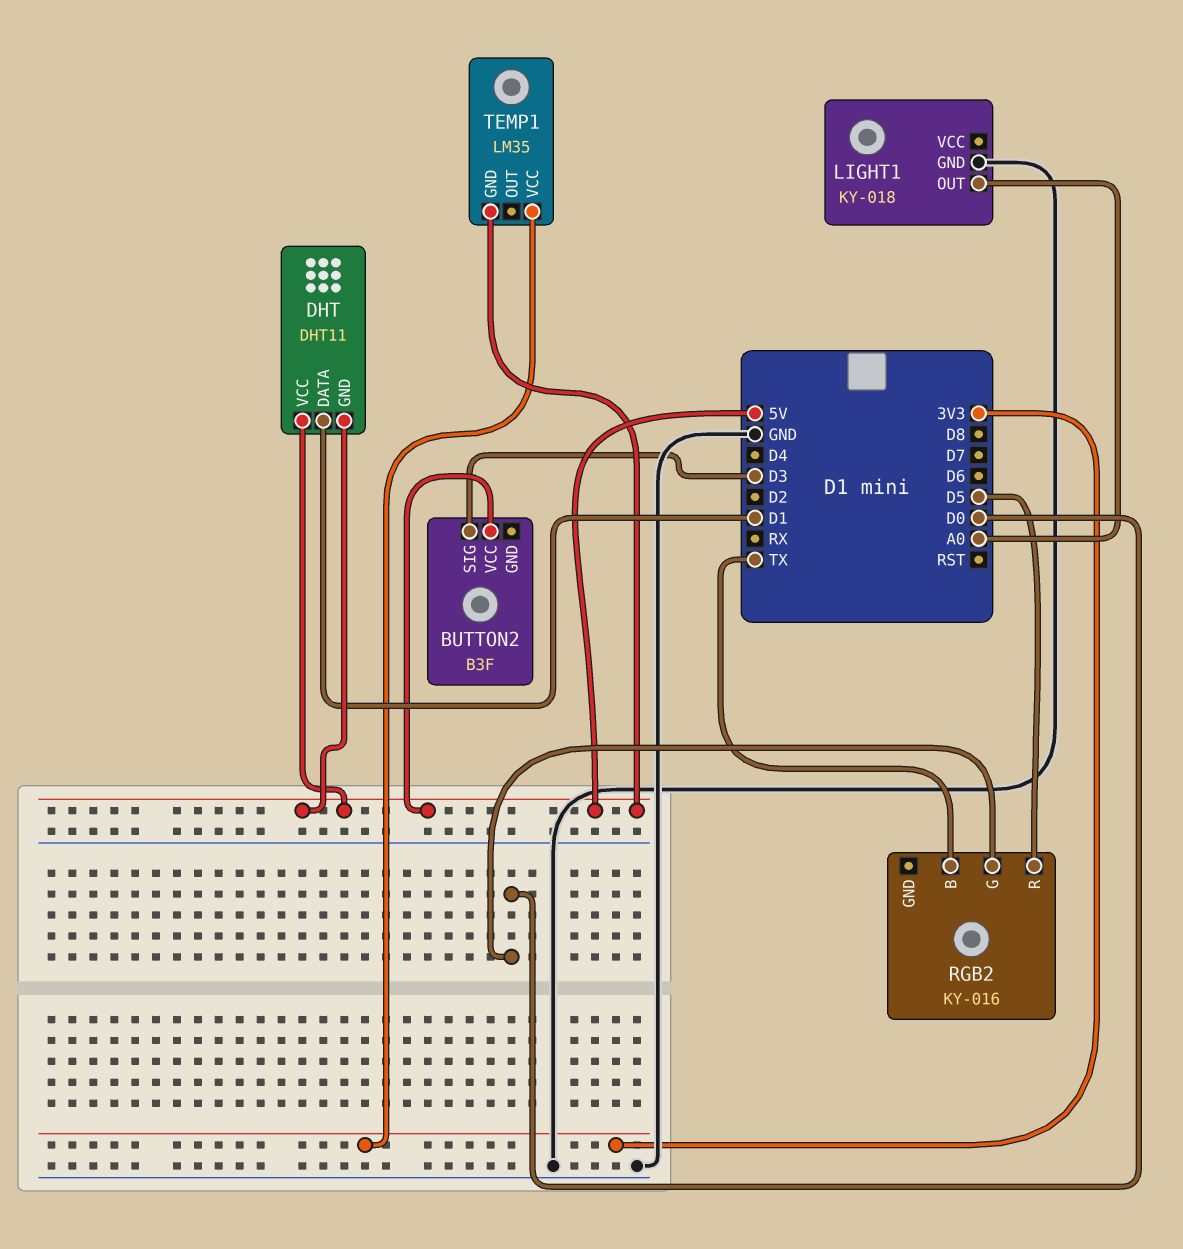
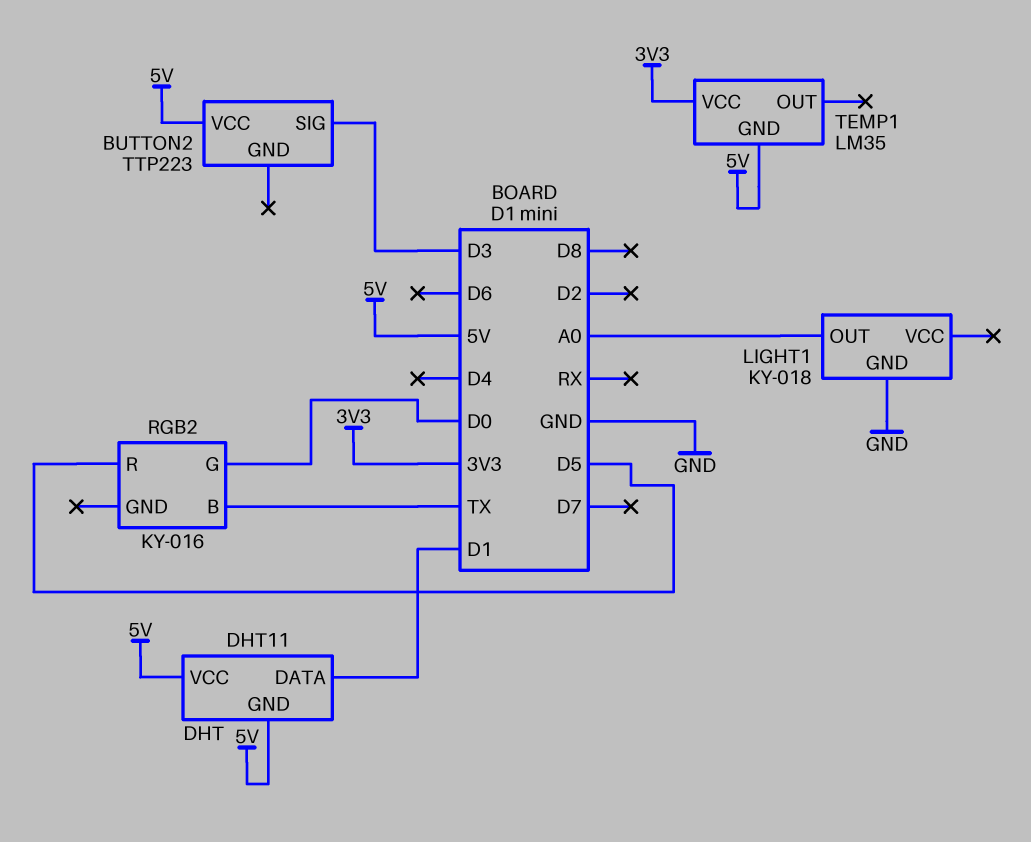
BUTTON2: B3F -> TTP223

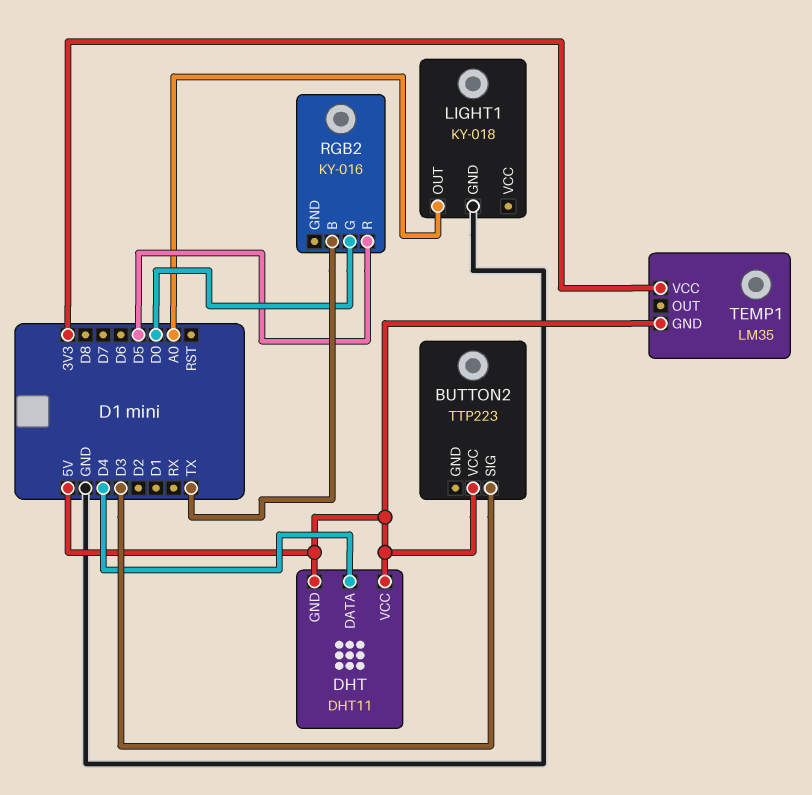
DHT pin DATA: D1 -> D4

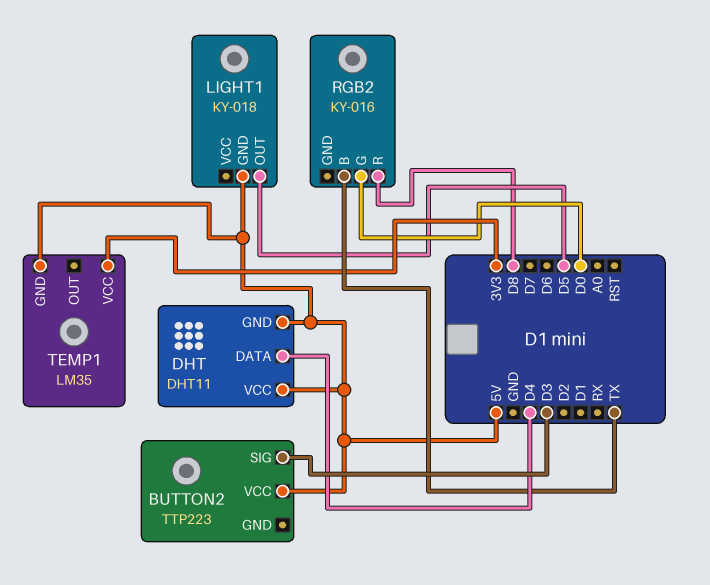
LIGHT1 pin GND: GND -> 5V
LIGHT1 pin OUT: A0 -> D5
RGB2 pin R: D5 -> D8

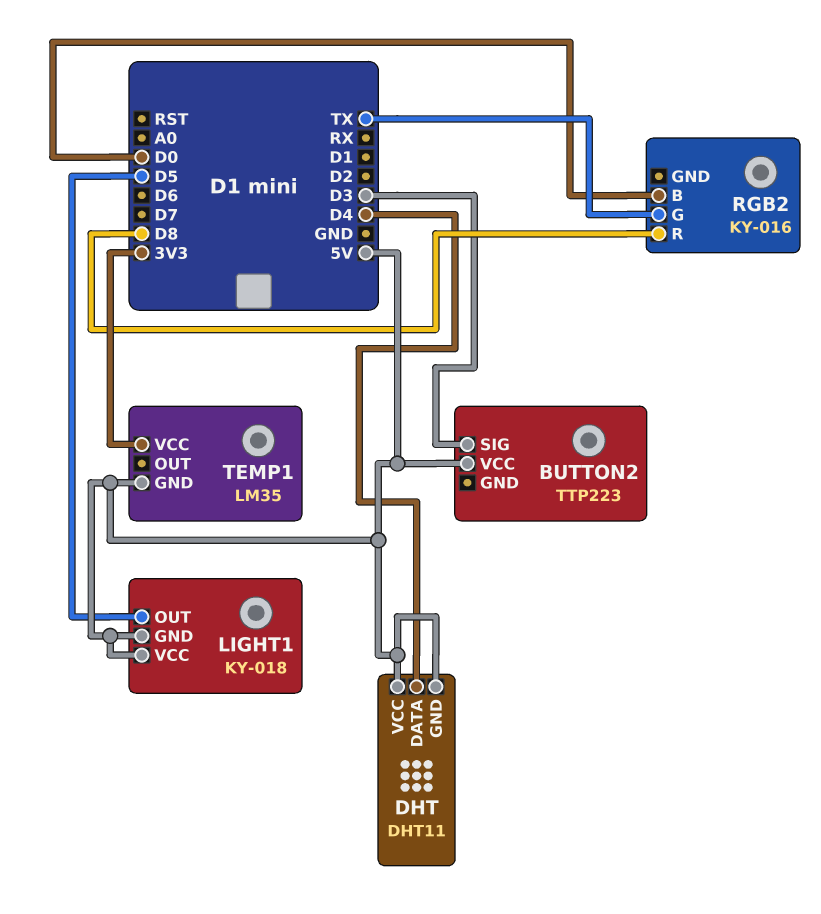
LIGHT1 pin VCC: none -> 5V
RGB2 pin B: TX -> D0
RGB2 pin G: D0 -> TX

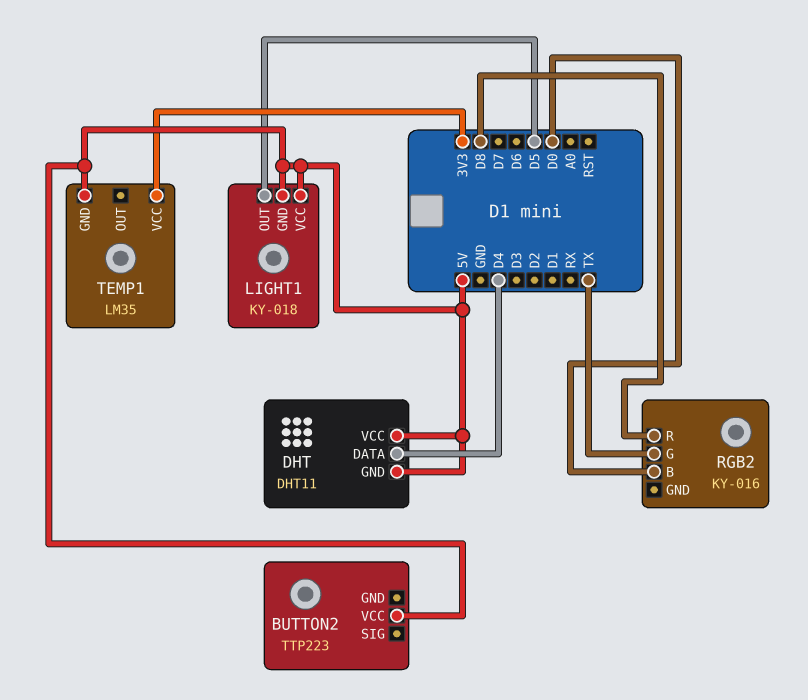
BUTTON2 pin SIG: D3 -> none

